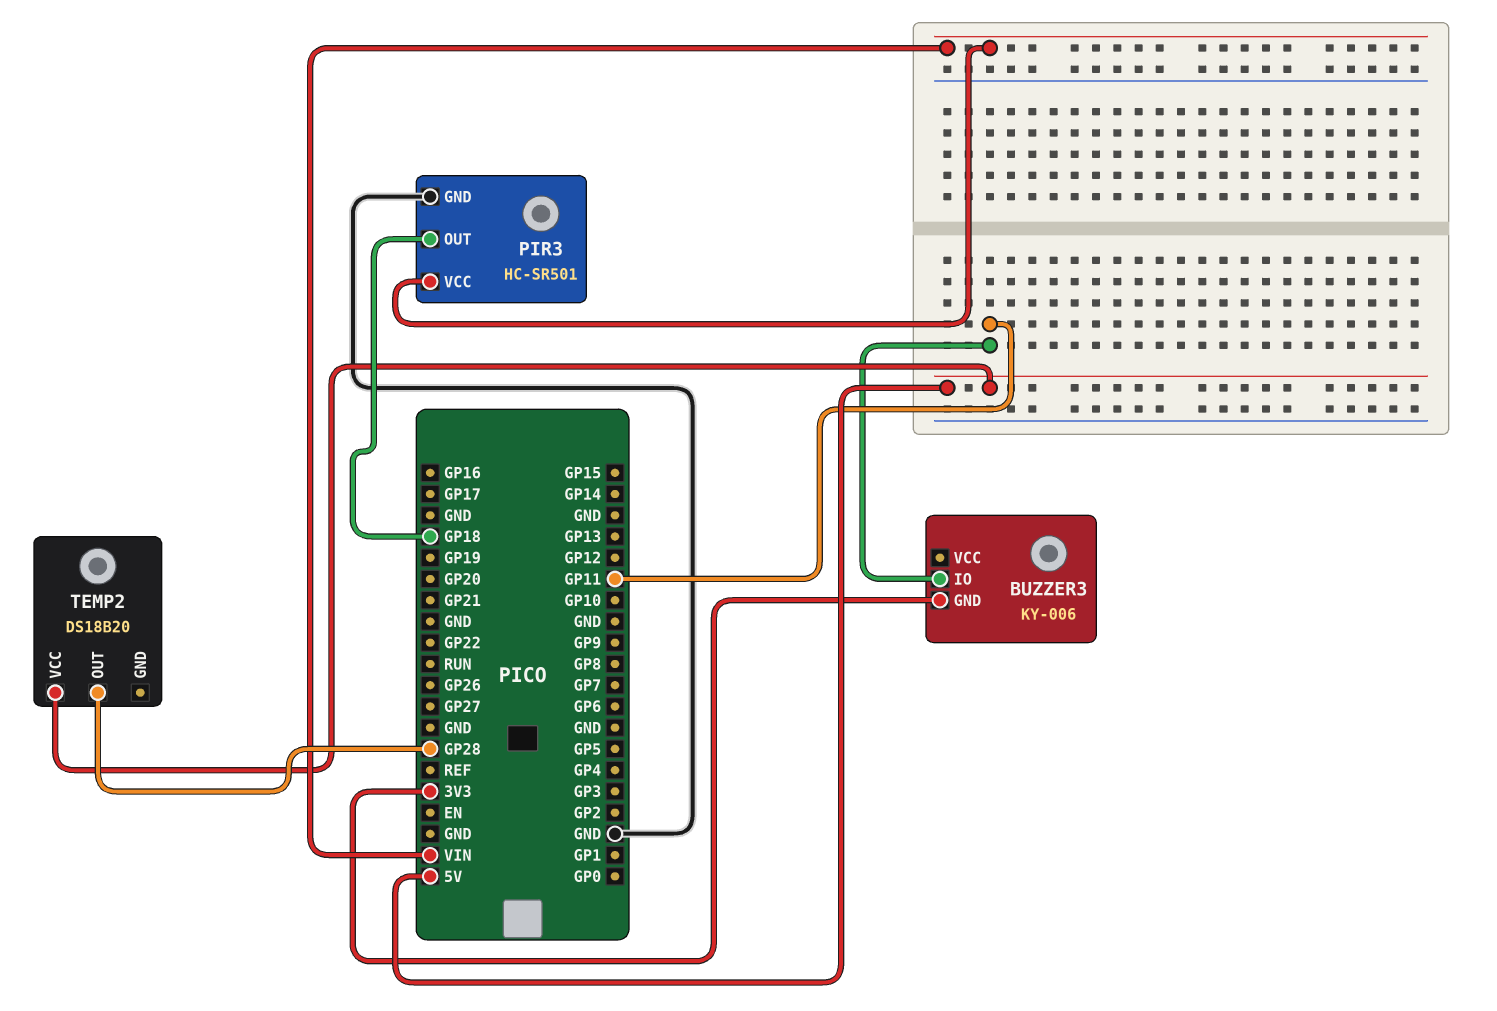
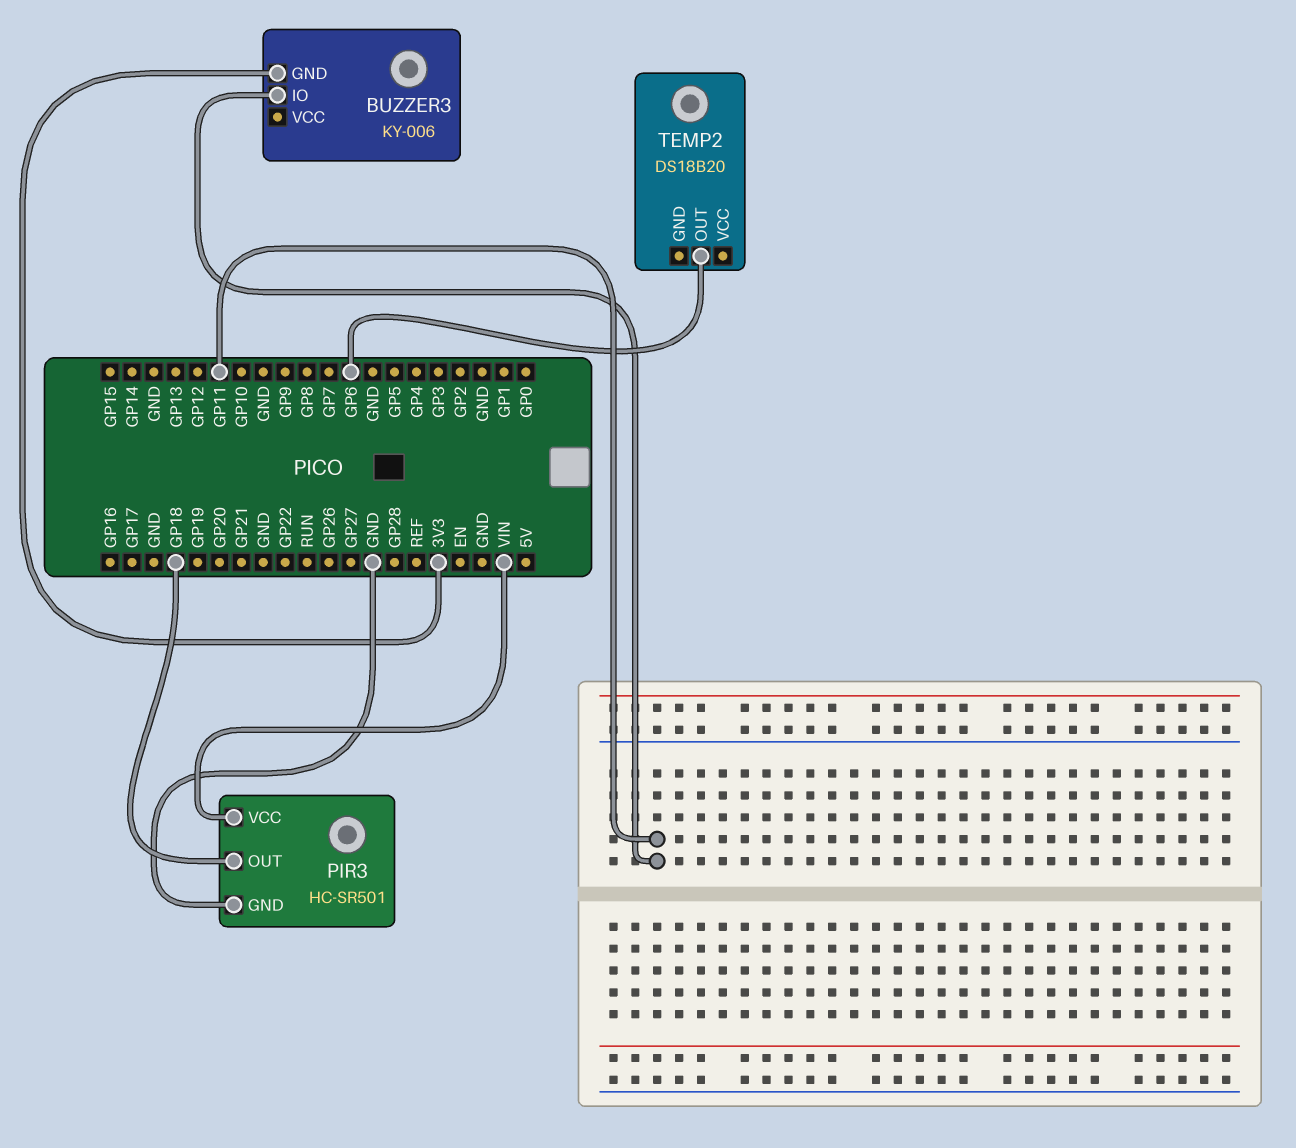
TEMP2 pin OUT: GP28 -> GP6
TEMP2 pin VCC: 5V -> none

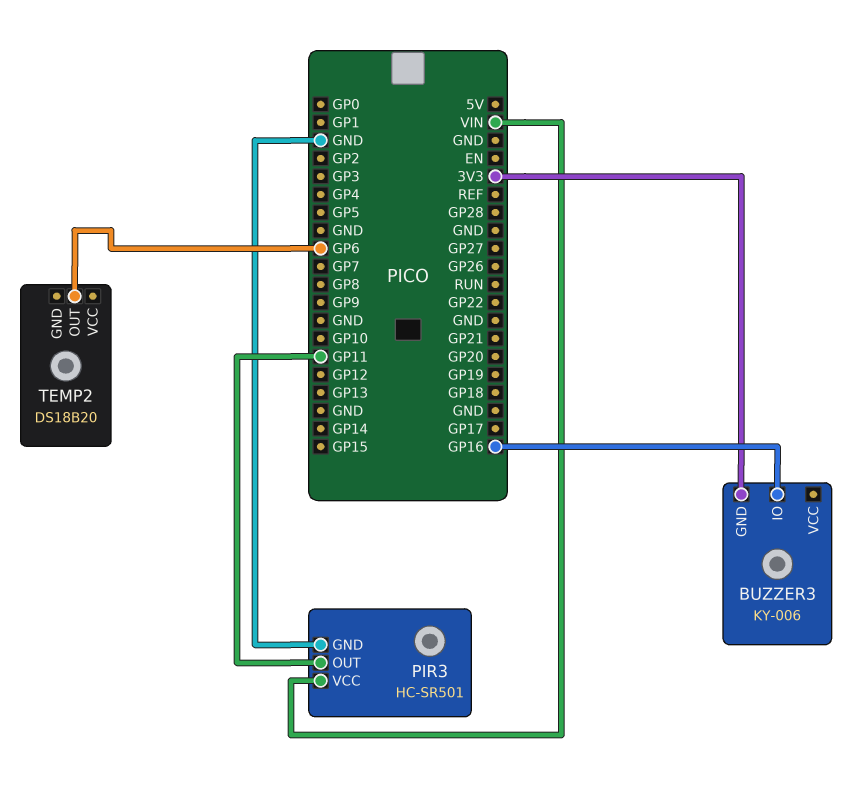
BUZZER3 pin IO: GP11 -> GP16
PIR3 pin OUT: GP18 -> GP11

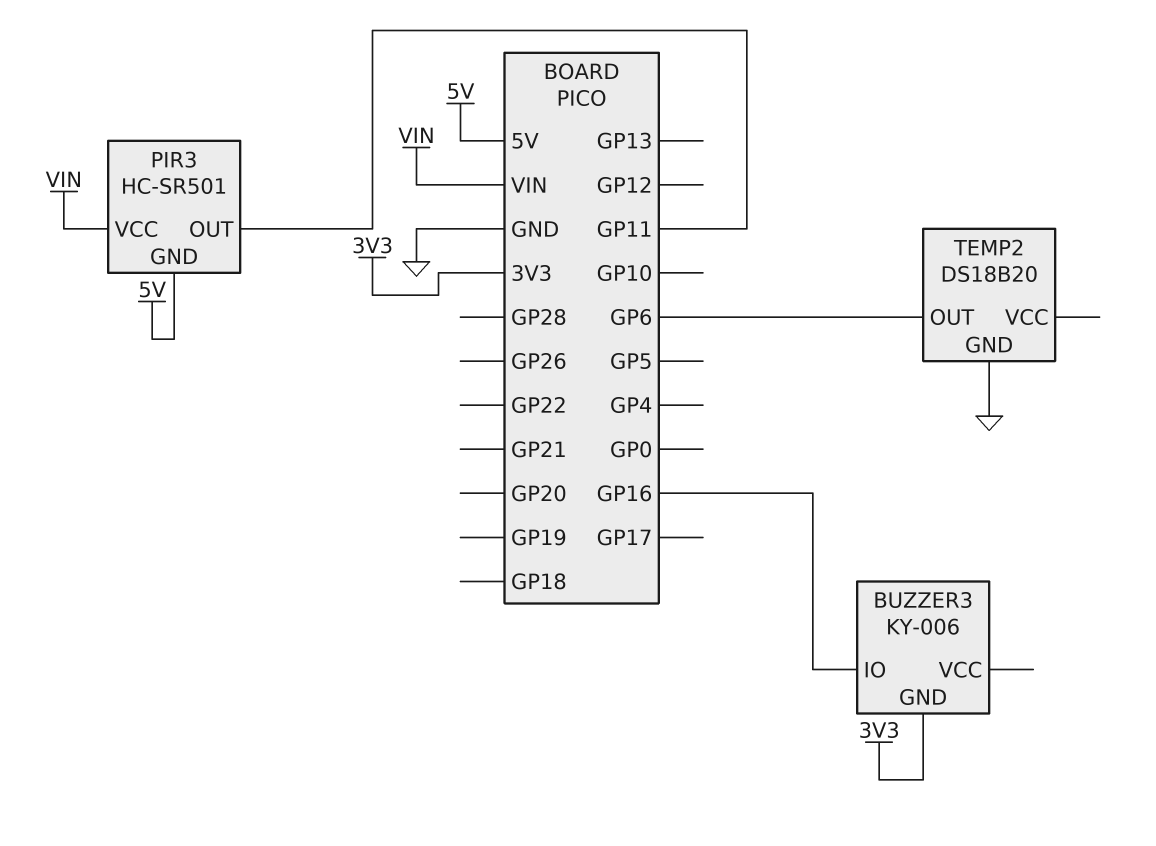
PIR3 pin GND: GND -> 5V
TEMP2 pin GND: none -> GND

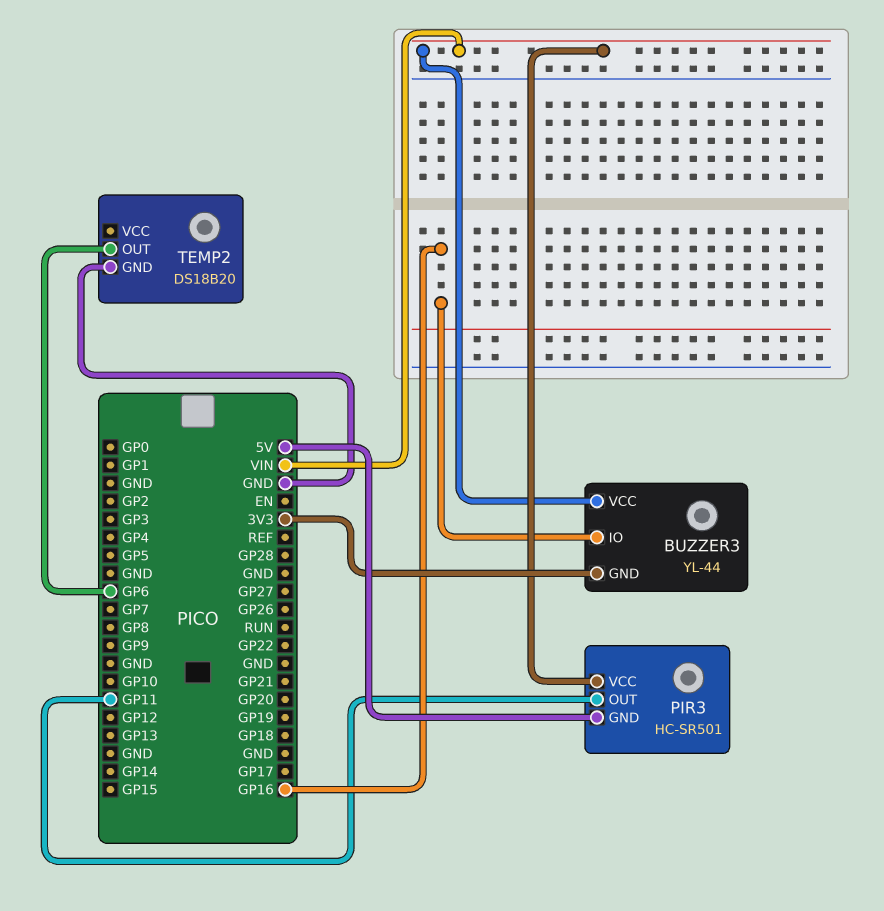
BUZZER3: KY-006 -> YL-44
BUZZER3 pin VCC: none -> VIN

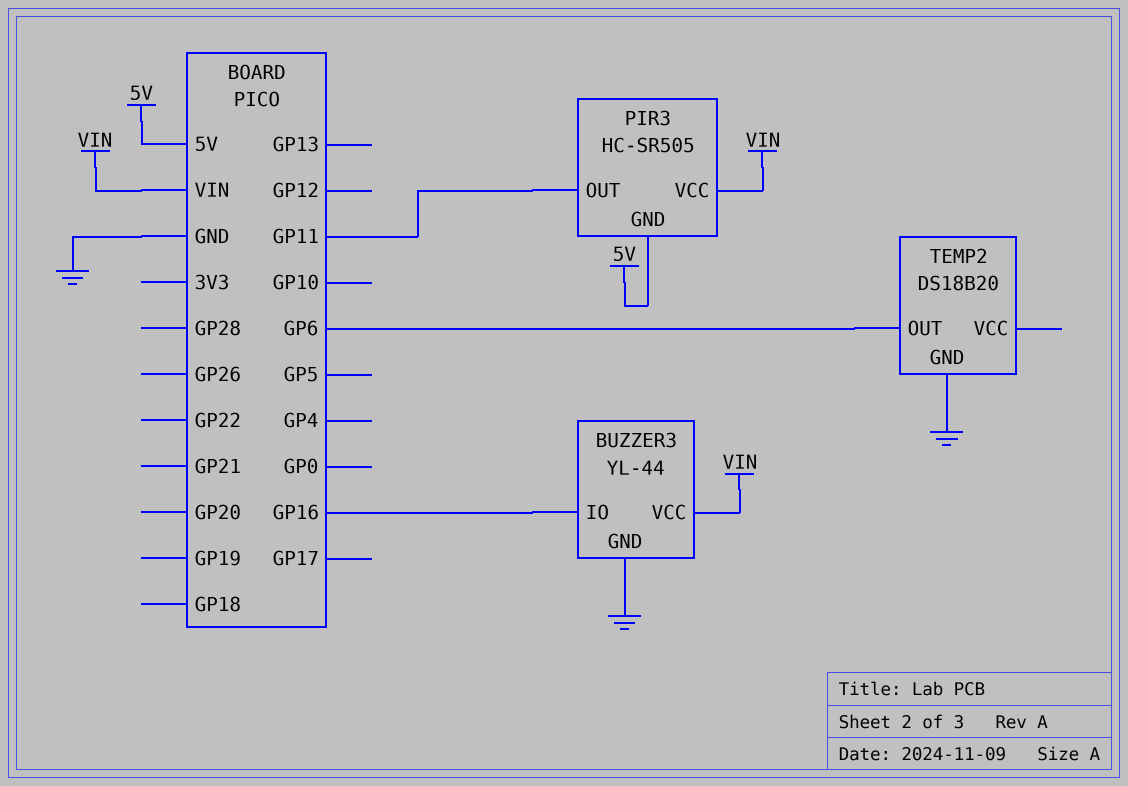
BUZZER3 pin GND: 3V3 -> GND
PIR3: HC-SR501 -> HC-SR505

